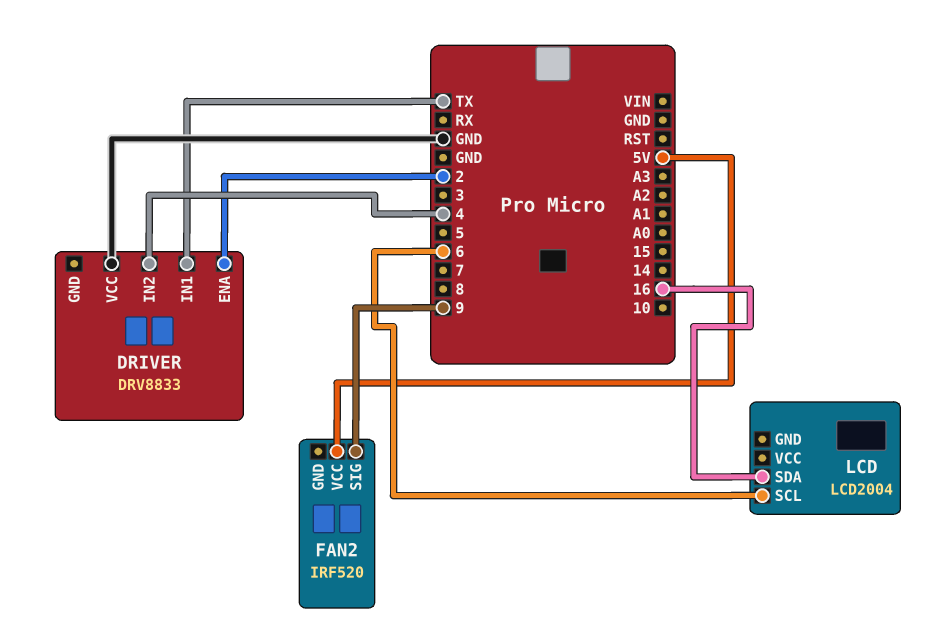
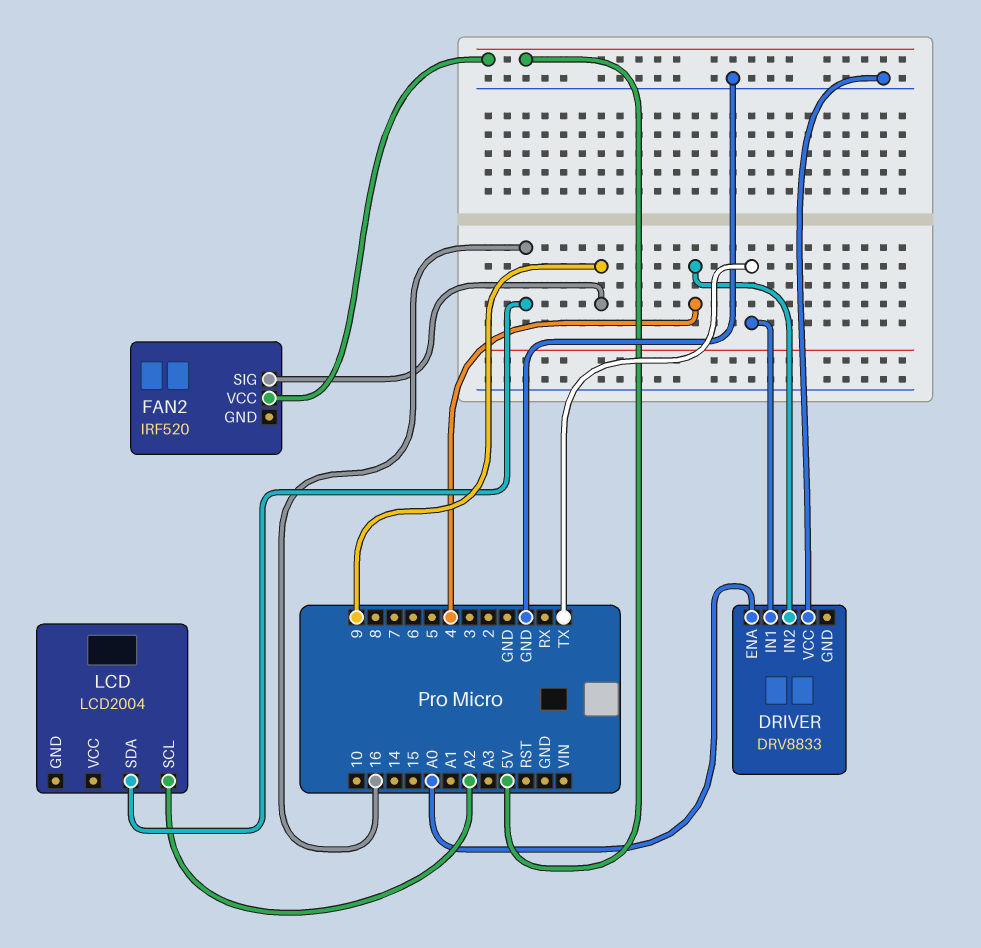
DRIVER pin ENA: 2 -> A0
LCD pin SCL: 6 -> A2

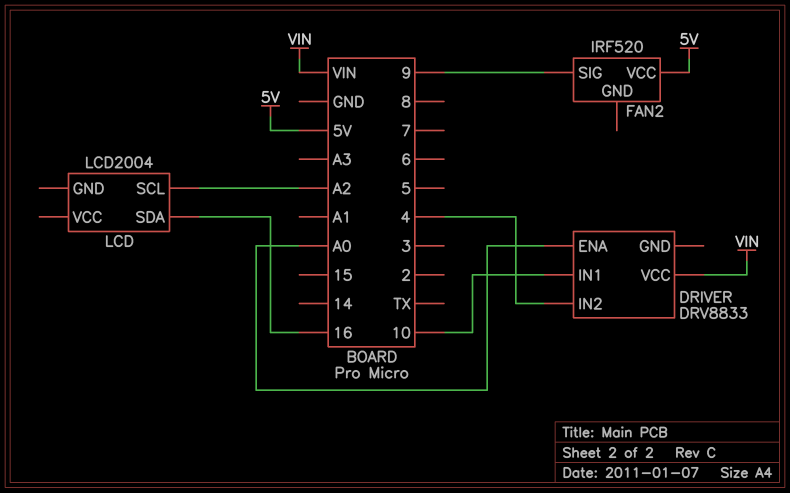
DRIVER pin IN1: TX -> 10
DRIVER pin VCC: GND -> VIN

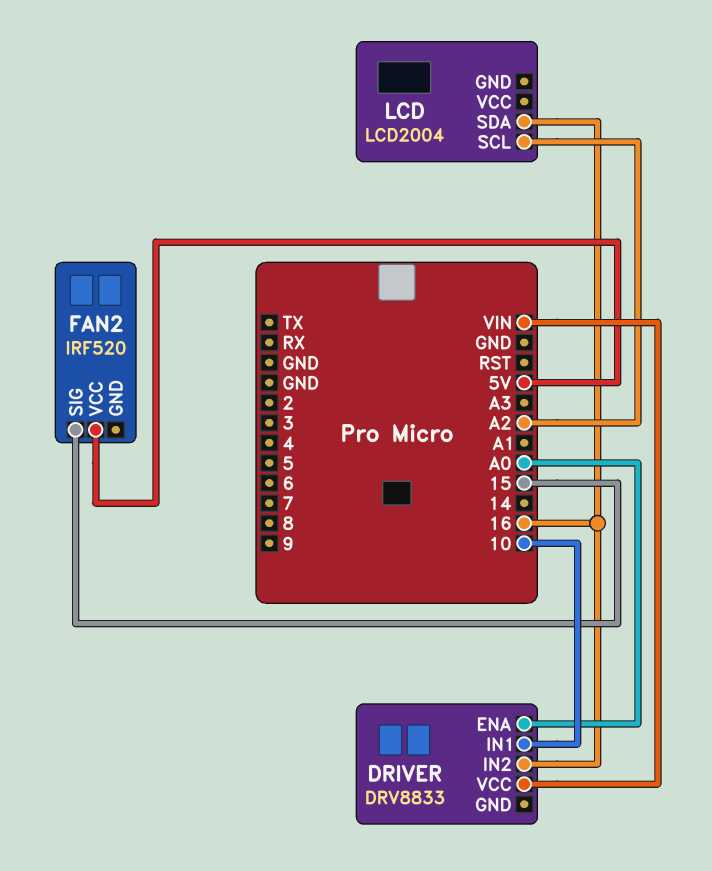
DRIVER pin IN2: 4 -> 16
FAN2 pin SIG: 9 -> 15

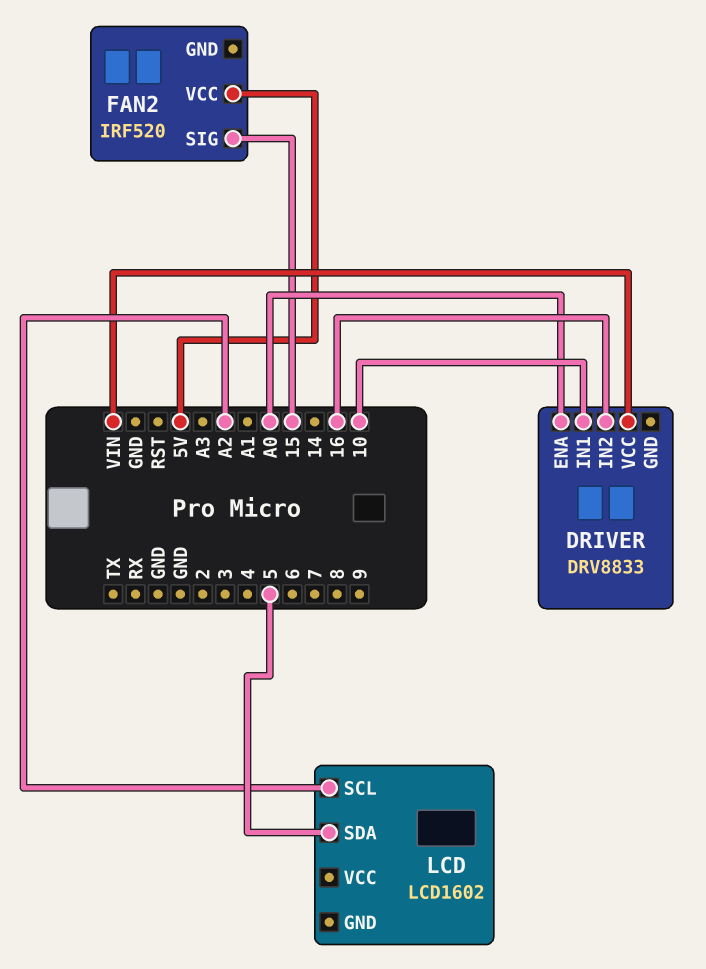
LCD: LCD2004 -> LCD1602
LCD pin SDA: 16 -> 5

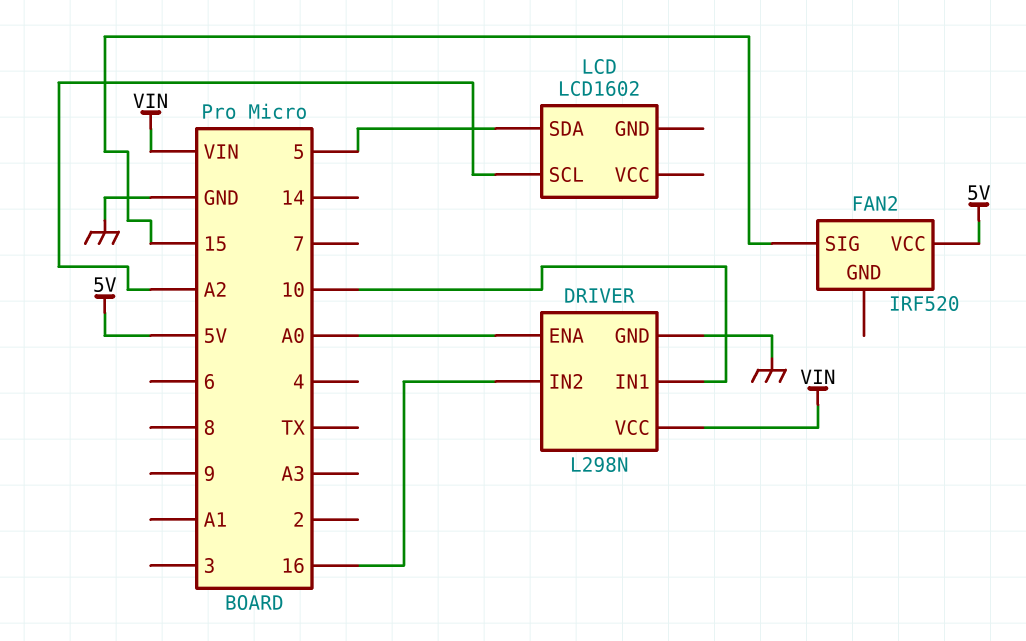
DRIVER: DRV8833 -> L298N
DRIVER pin GND: none -> GND

